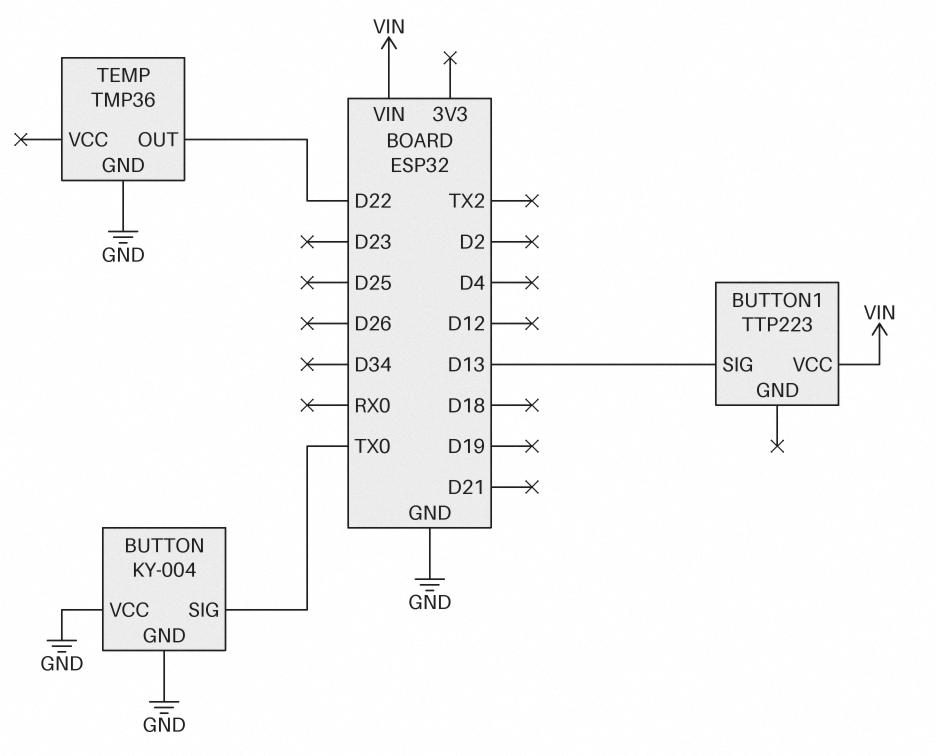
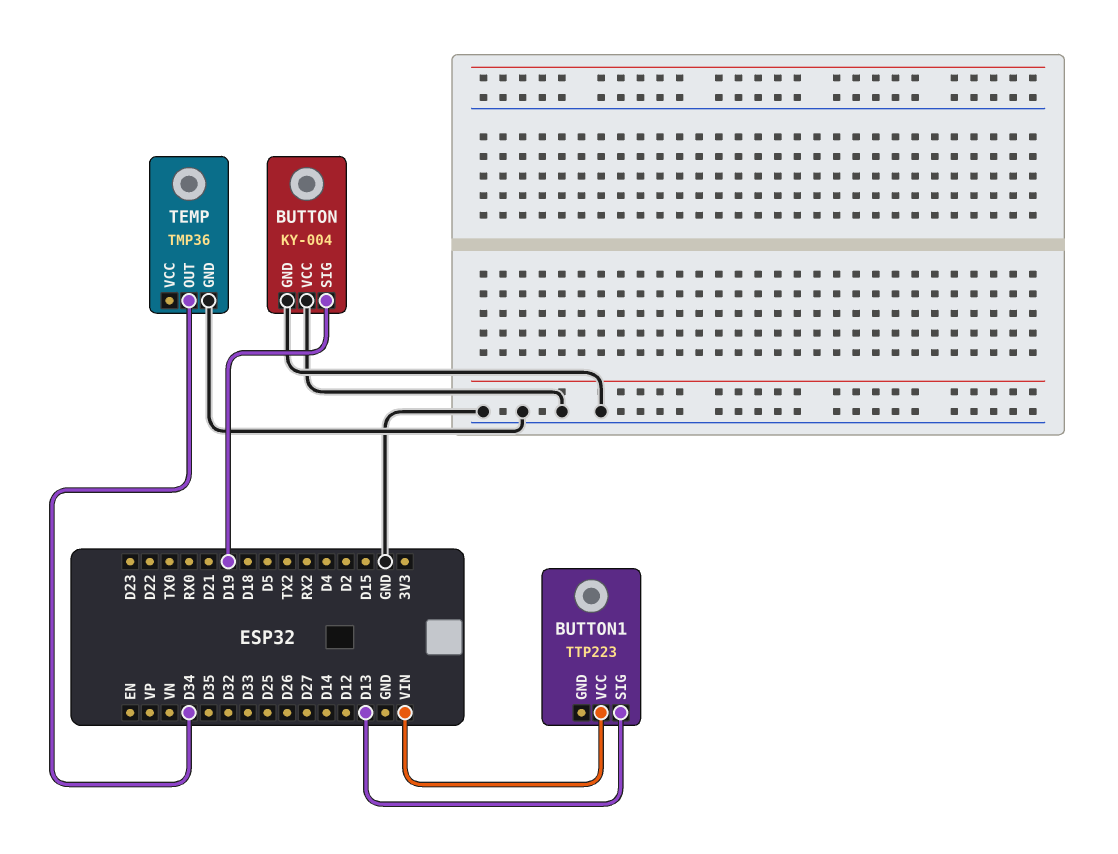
BUTTON pin SIG: TX0 -> D19
TEMP pin OUT: D22 -> D34

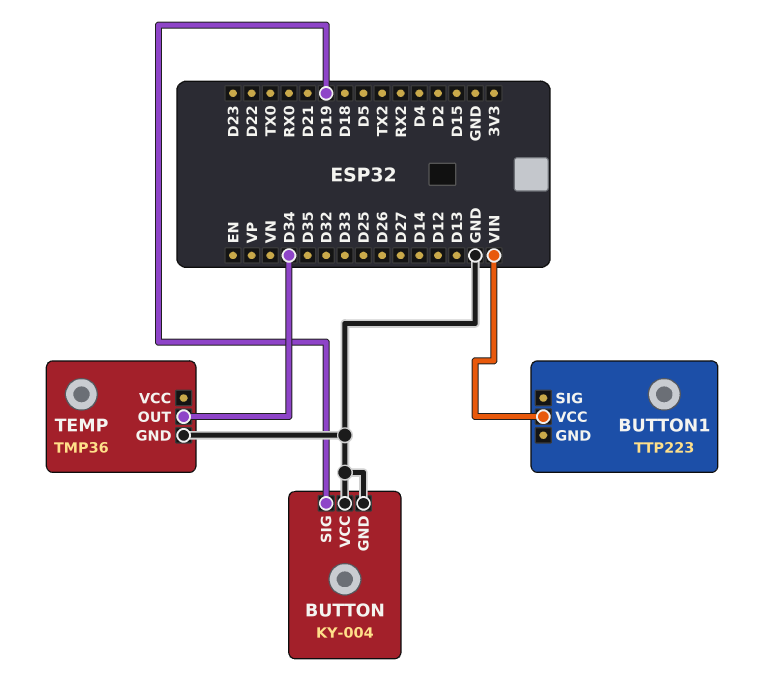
BUTTON1 pin SIG: D13 -> none

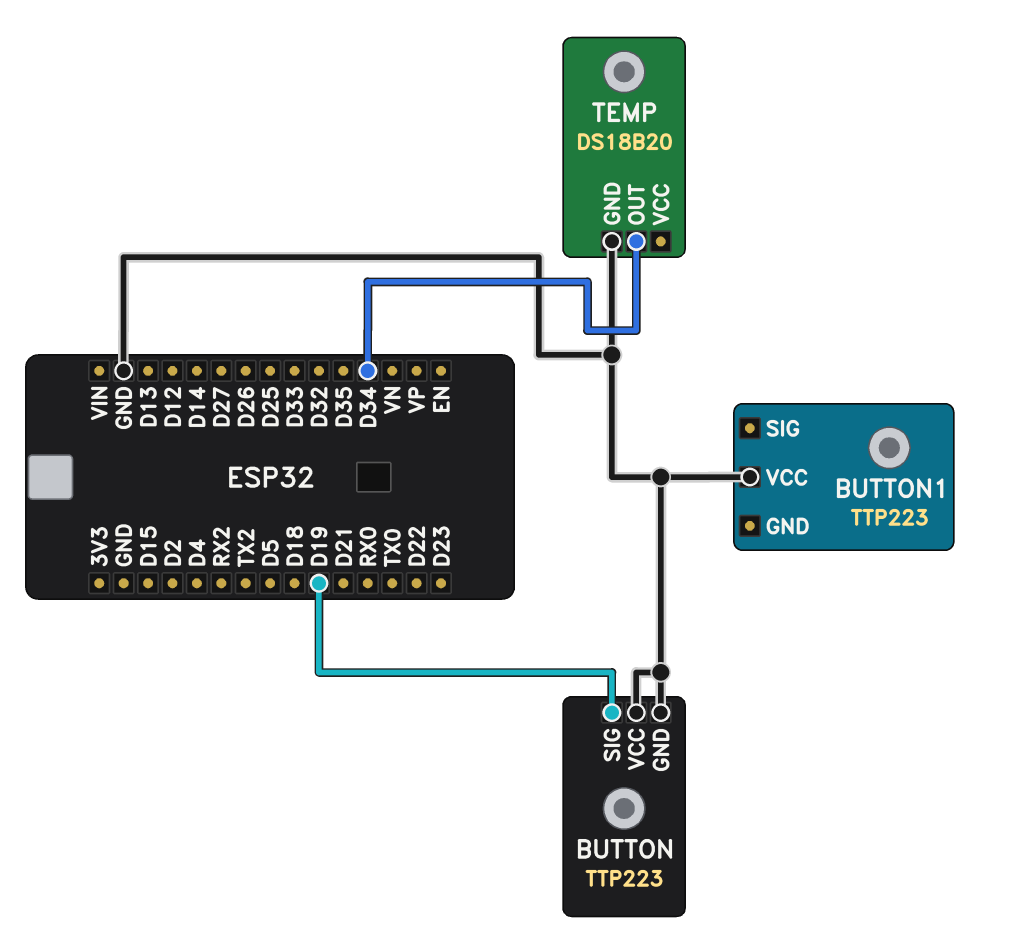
BUTTON: KY-004 -> TTP223
BUTTON1 pin VCC: VIN -> GND
TEMP: TMP36 -> DS18B20

